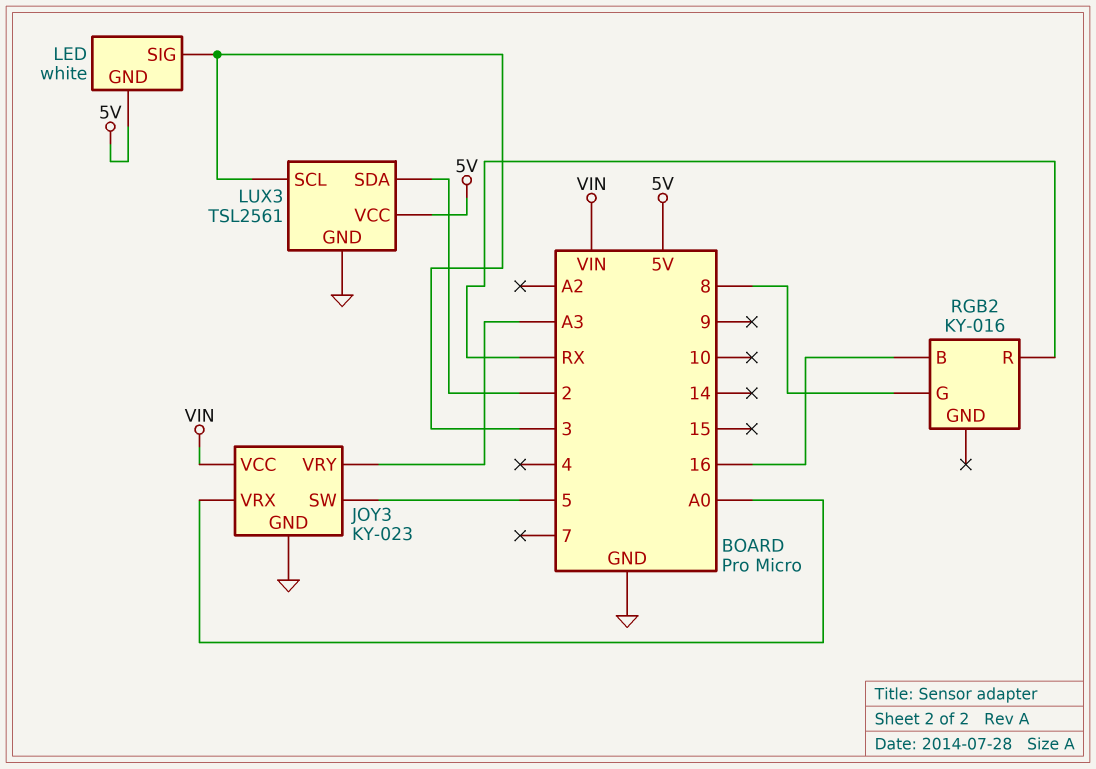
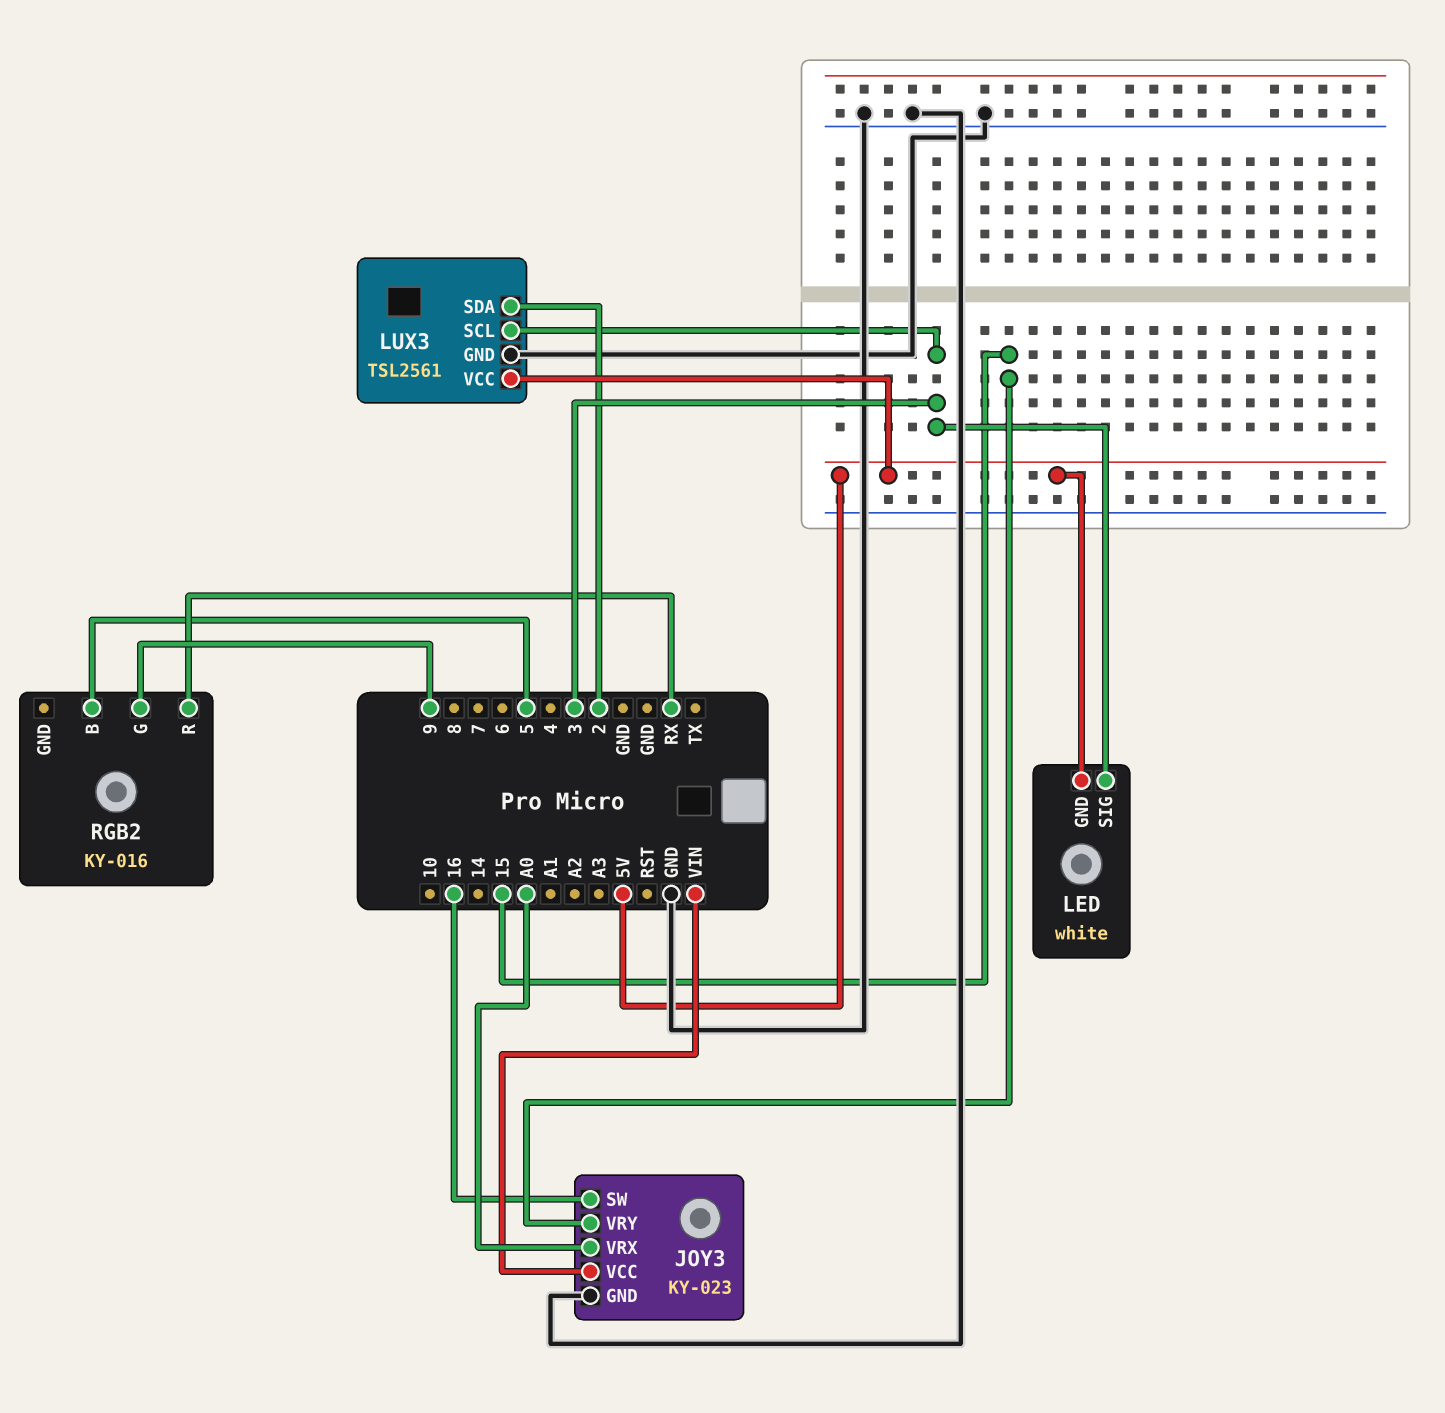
JOY3 pin SW: 5 -> 16
JOY3 pin VRY: A3 -> 15
RGB2 pin B: 16 -> 5
RGB2 pin G: 8 -> 9

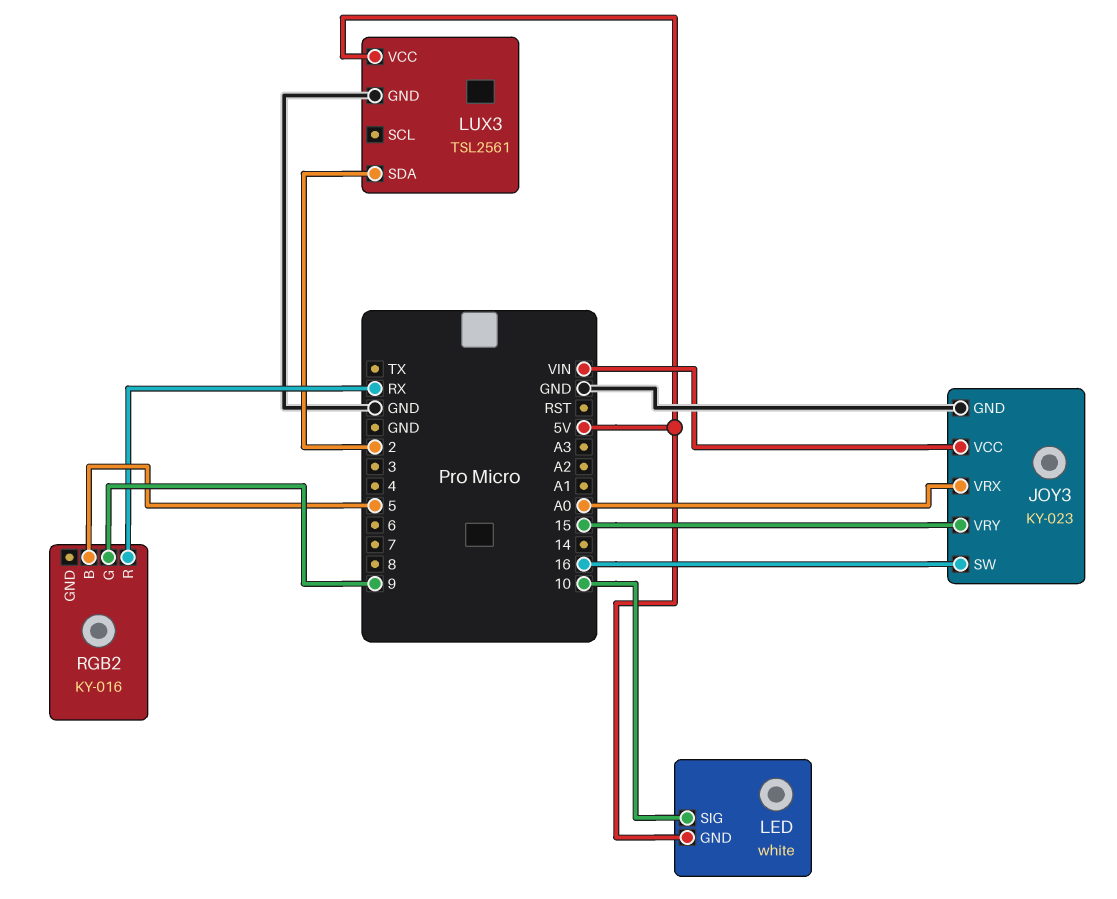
LED pin SIG: 3 -> 10
LUX3 pin SCL: 3 -> none

